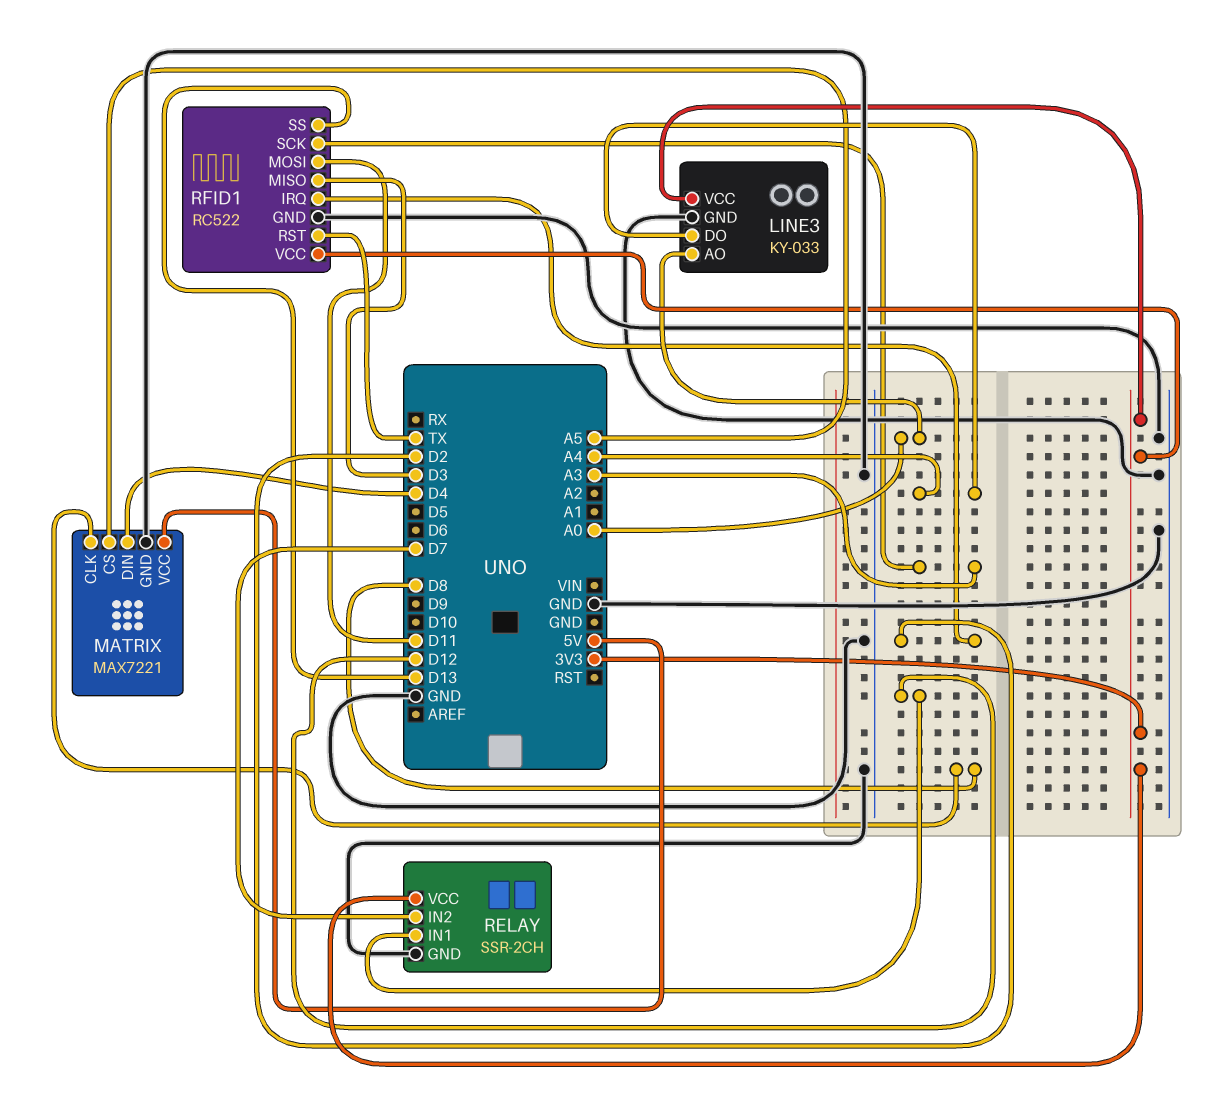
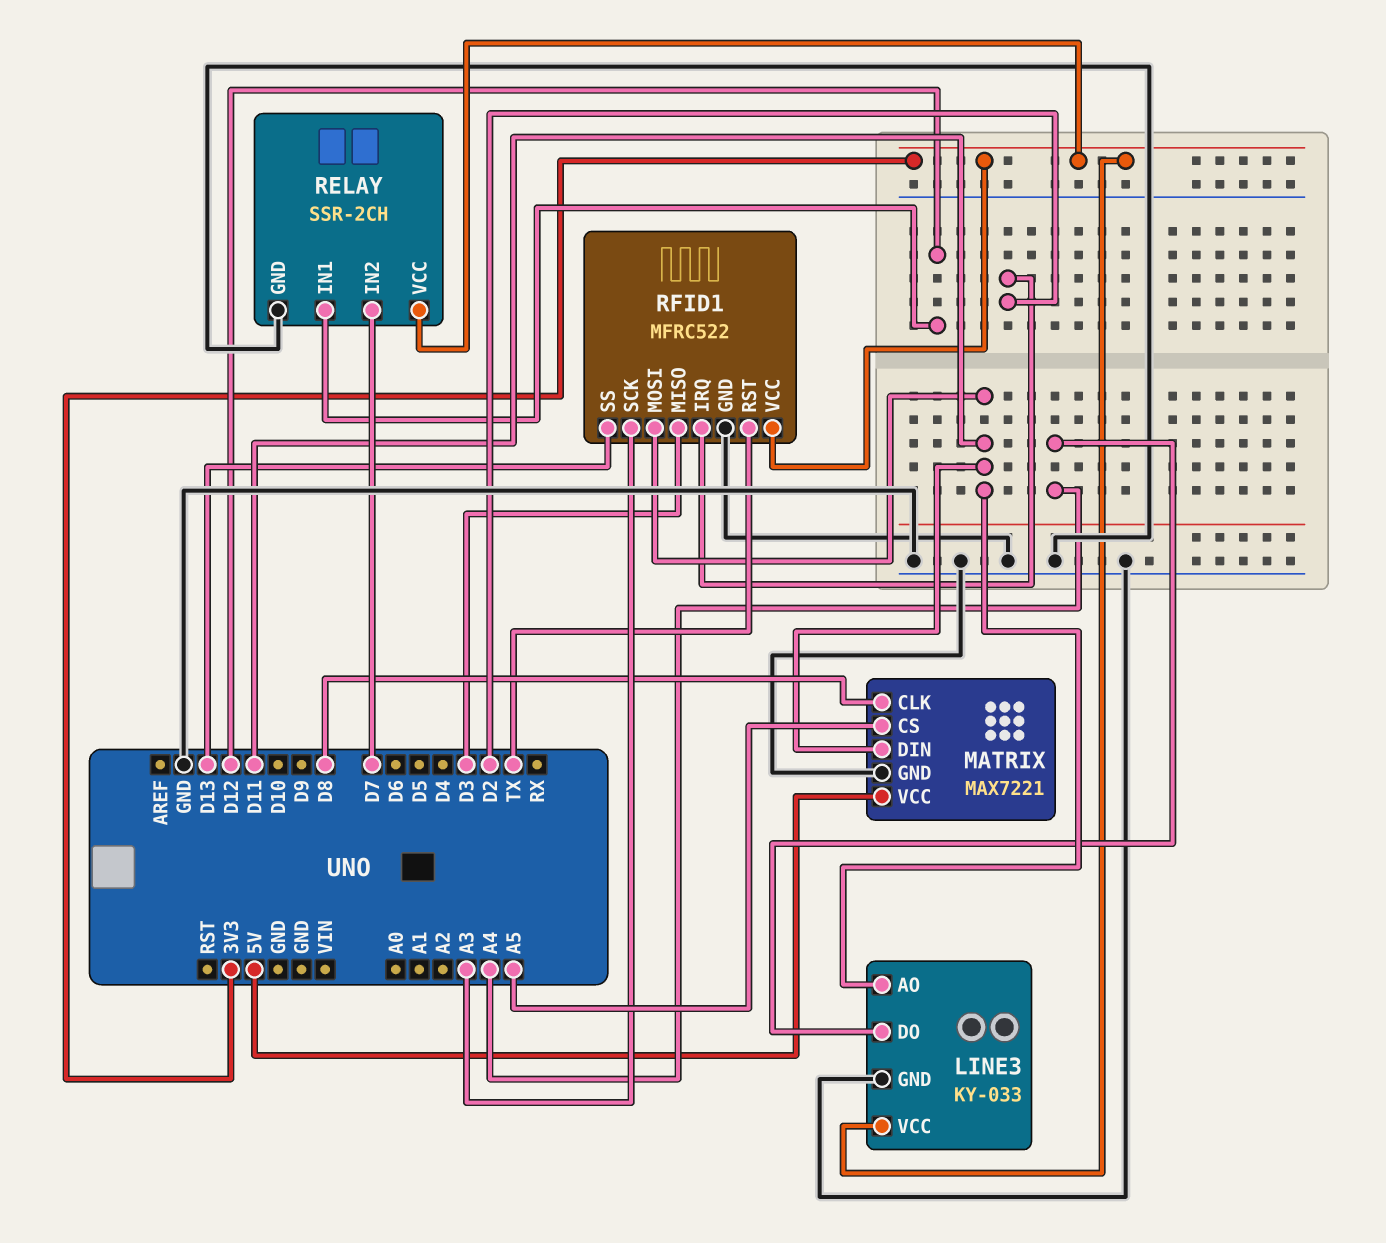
LINE3 pin AO: A0 -> D11
MATRIX pin DIN: D4 -> D11
RFID1: RC522 -> MFRC522

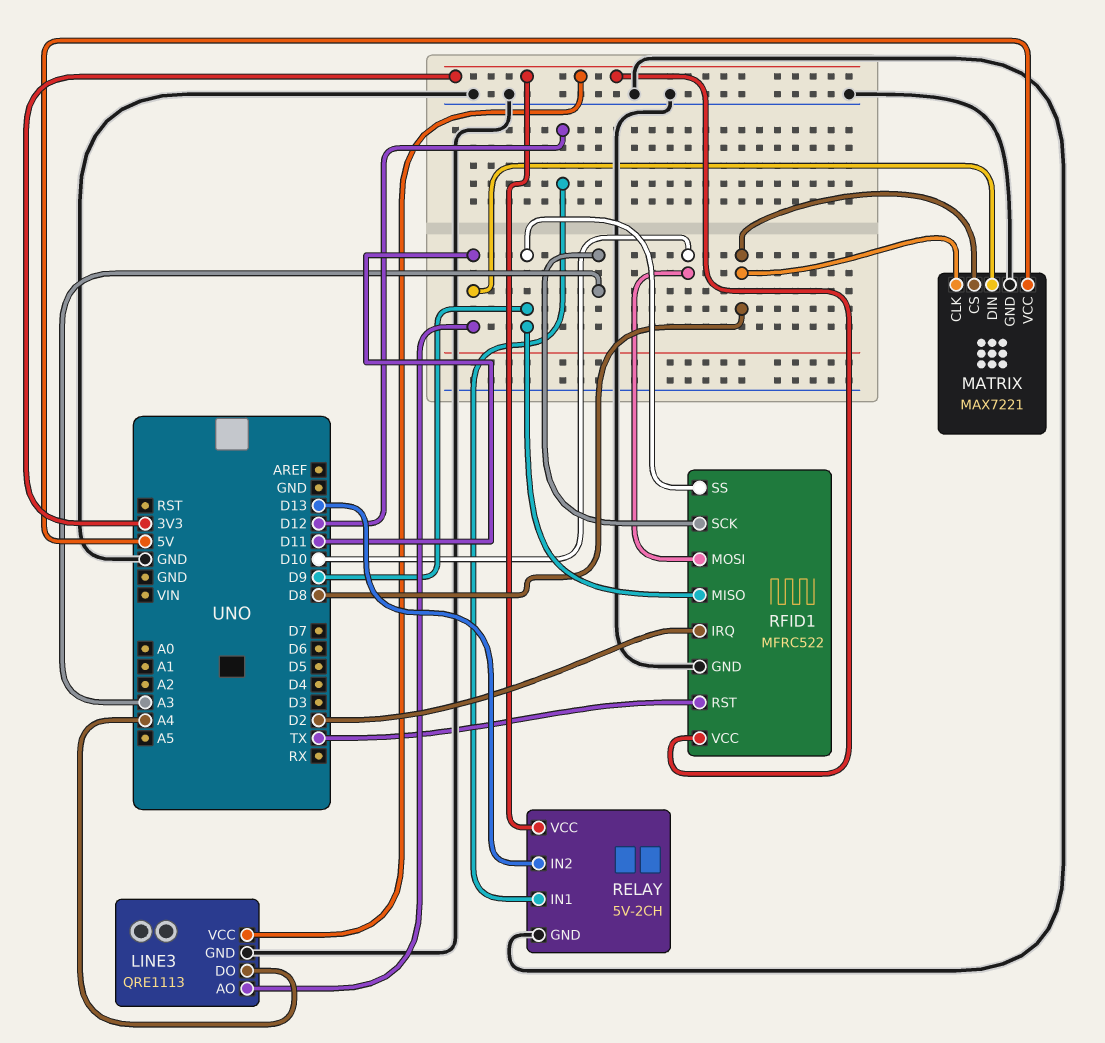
LINE3: KY-033 -> QRE1113
MATRIX pin CS: A5 -> D8
RELAY: SSR-2CH -> 5V-2CH
RELAY pin IN2: D7 -> D13
RFID1 pin MISO: D3 -> D9
RFID1 pin MOSI: D11 -> D10
RFID1 pin SS: D13 -> D9

